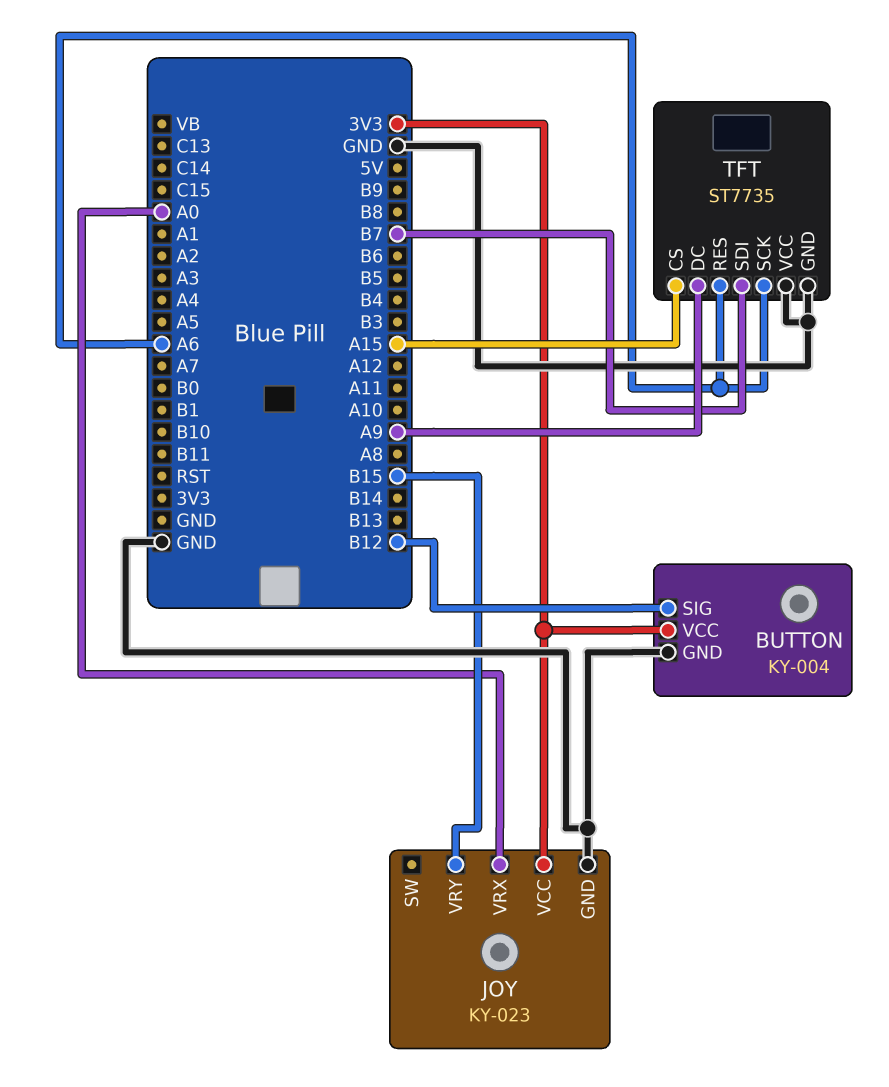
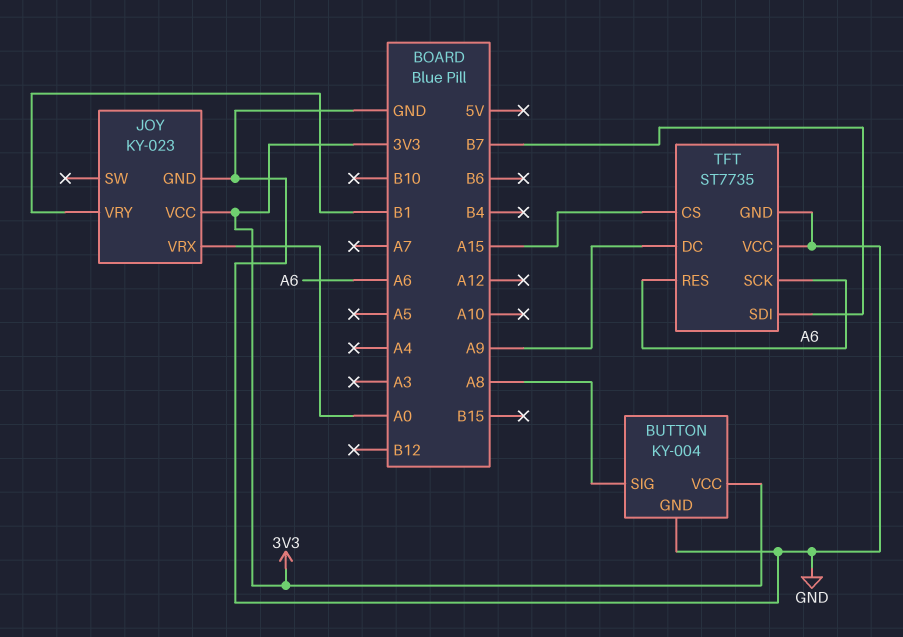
BUTTON pin SIG: B12 -> A8
JOY pin VRY: B15 -> B1

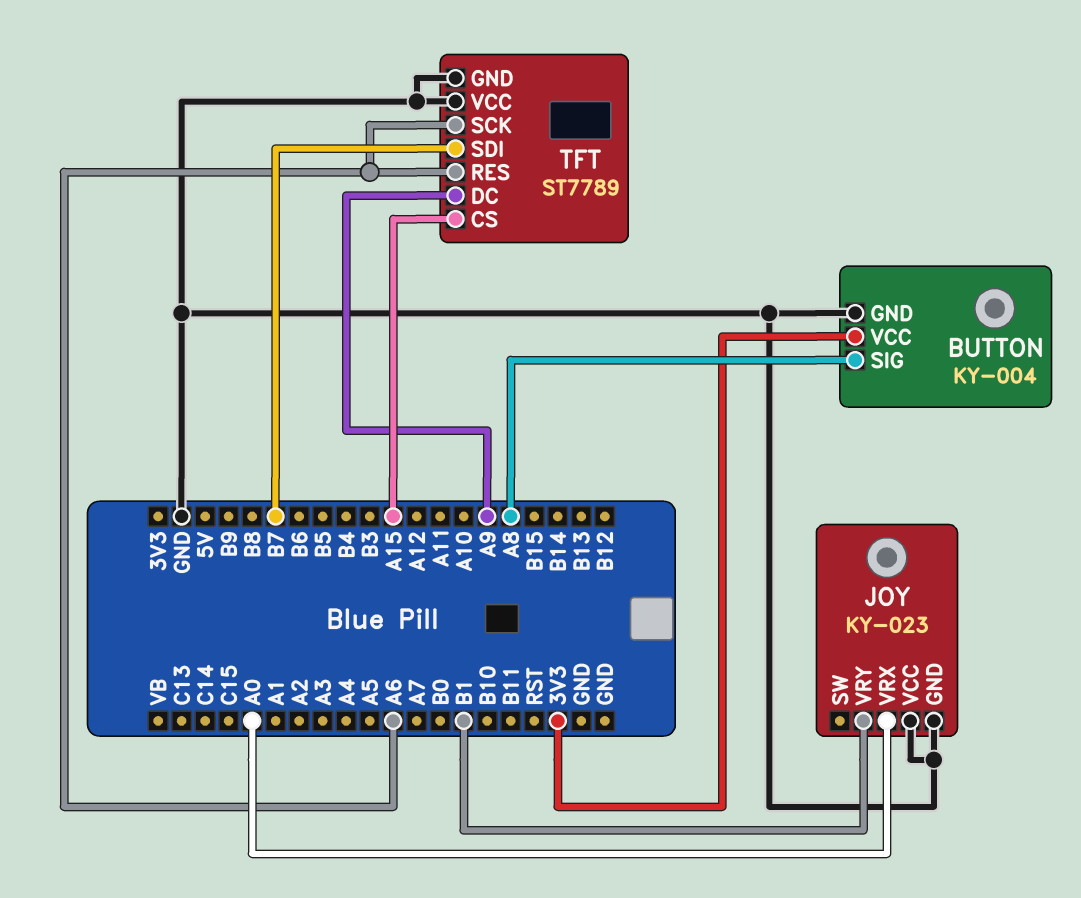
JOY pin VCC: 3V3 -> GND
TFT: ST7735 -> ST7789

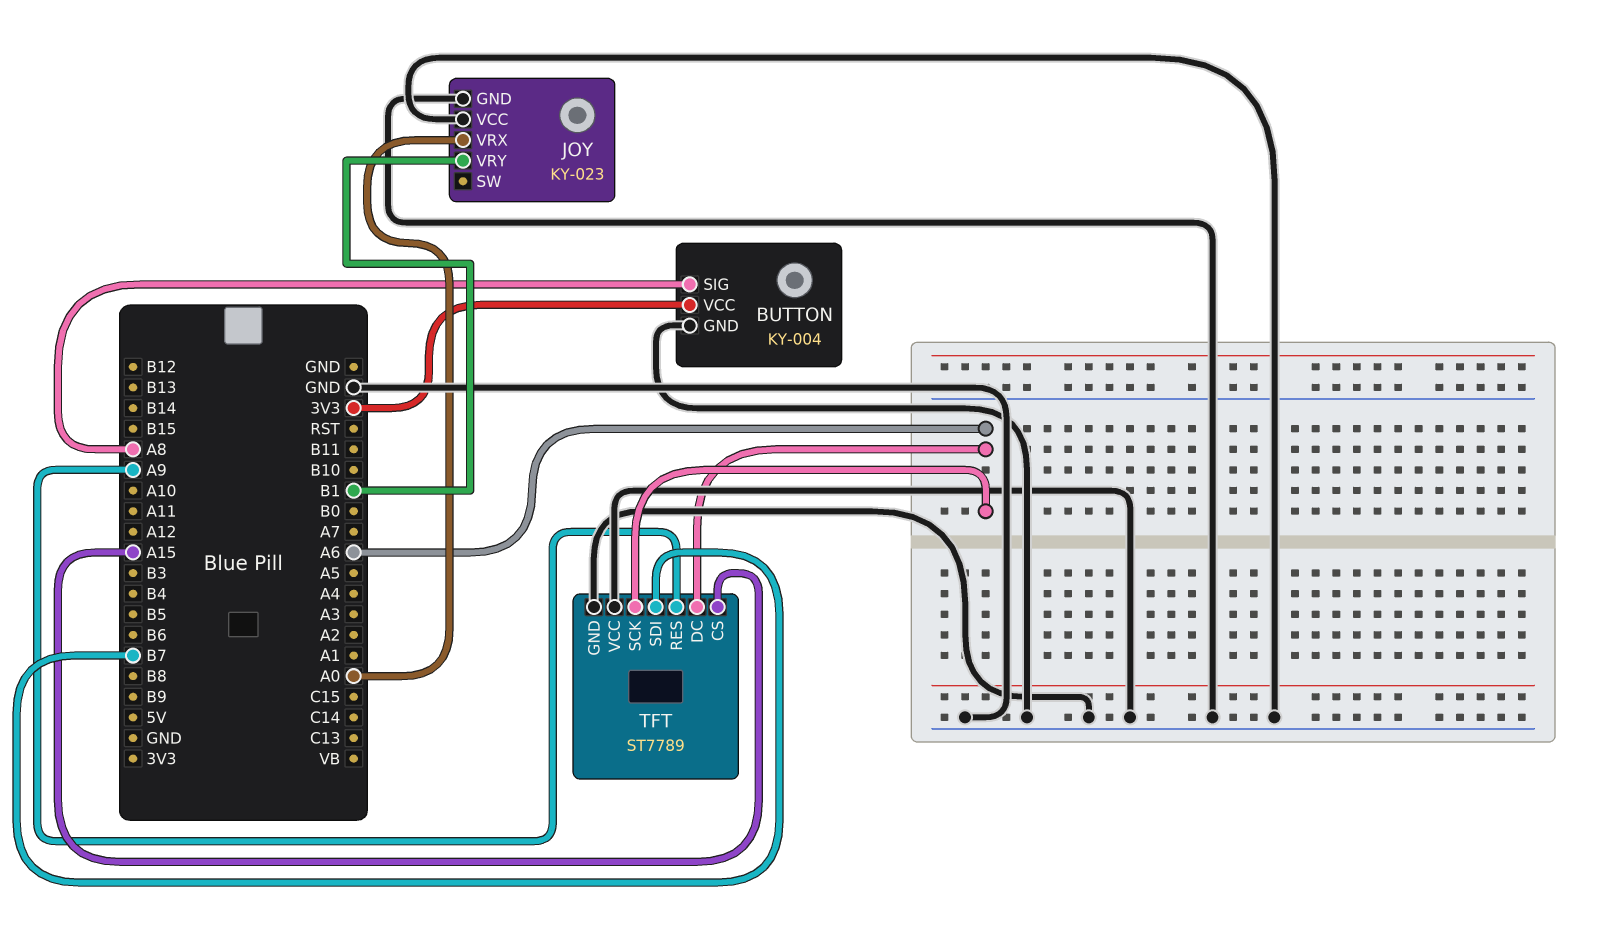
TFT pin DC: A9 -> A6
TFT pin RES: A6 -> A9

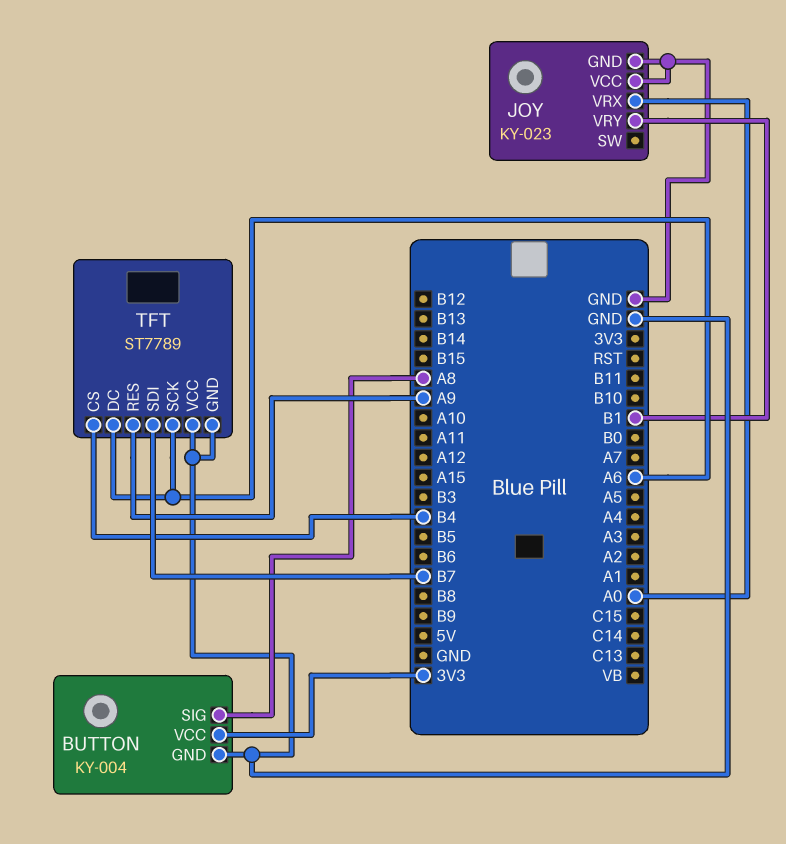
TFT pin CS: A15 -> B4

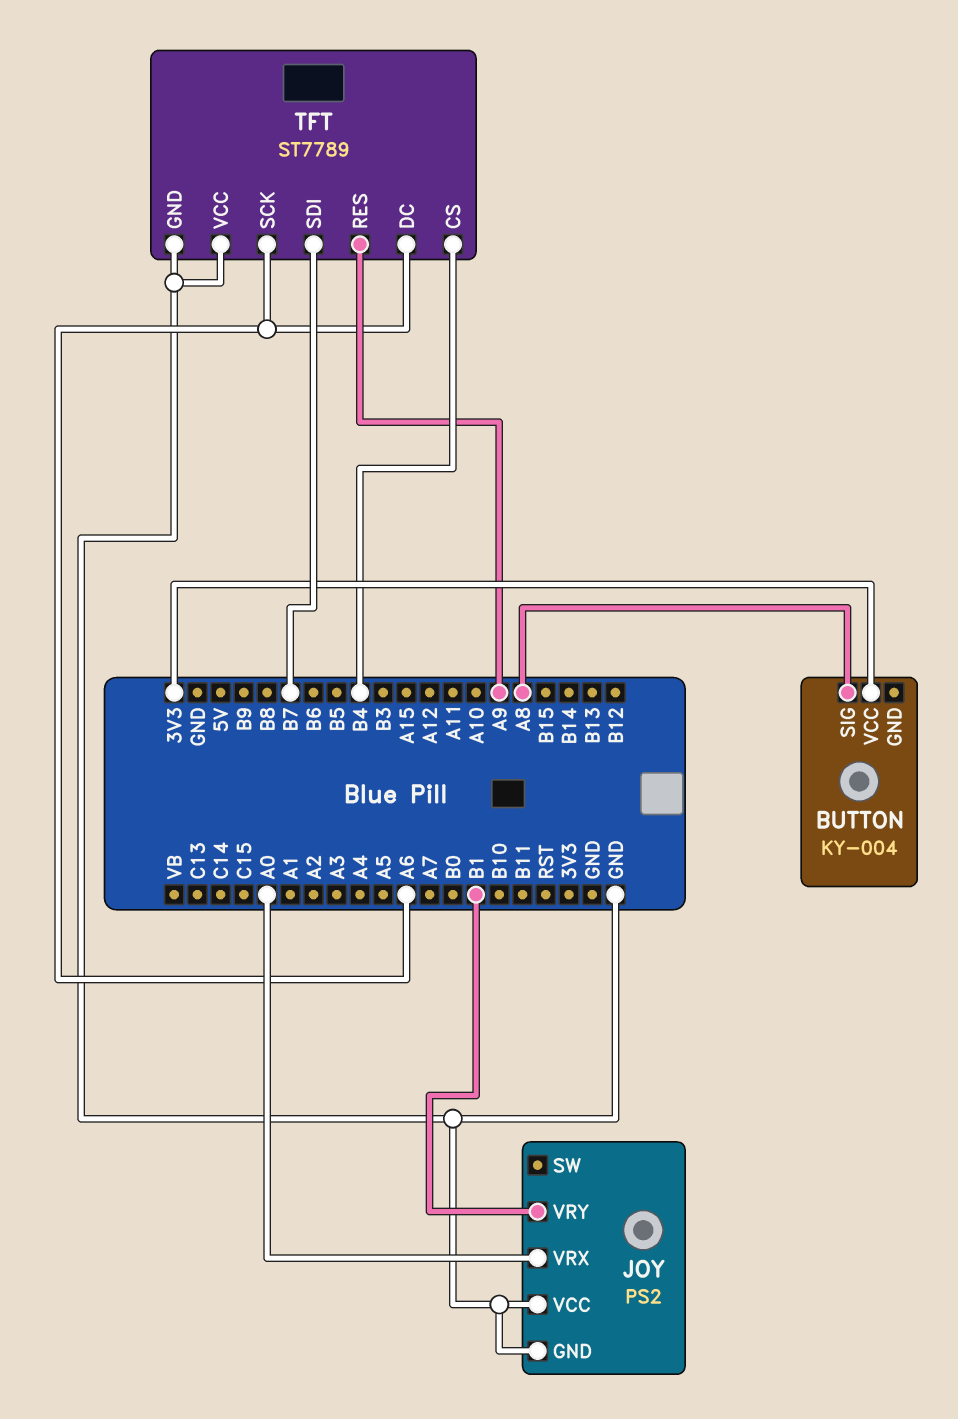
BUTTON pin GND: GND -> none
JOY: KY-023 -> PS2

